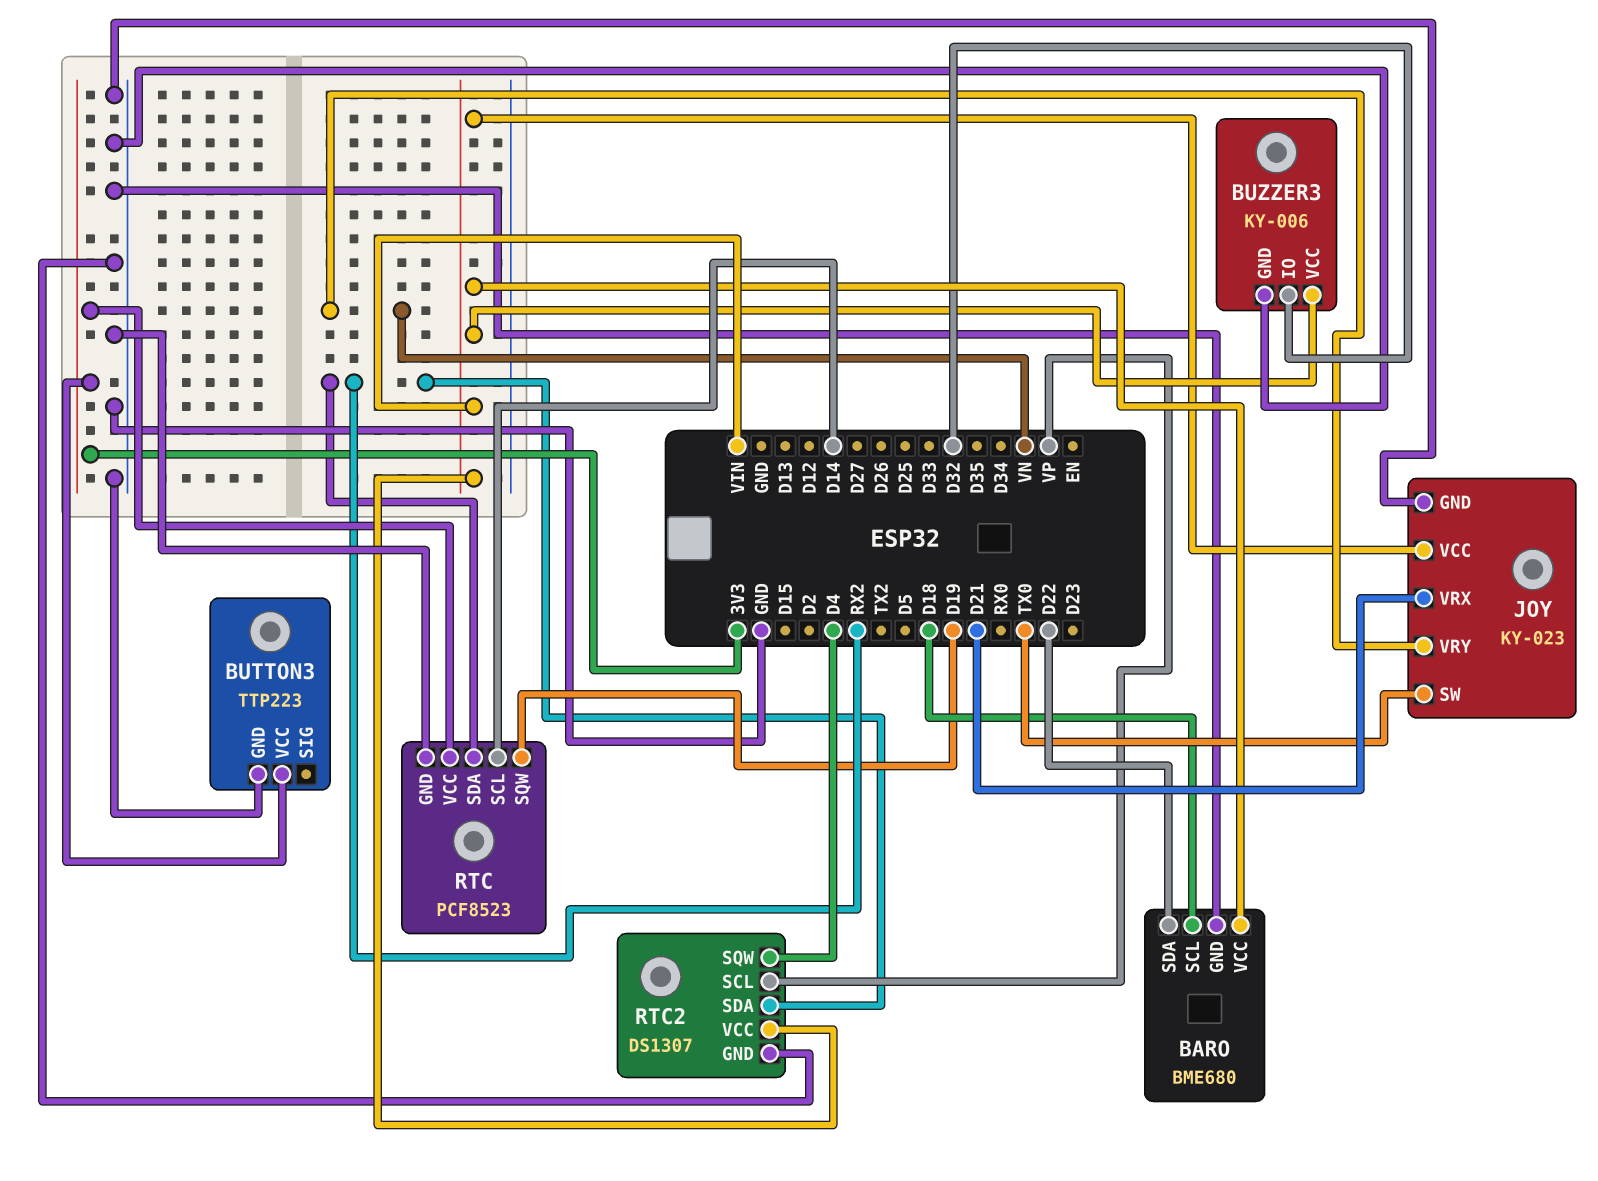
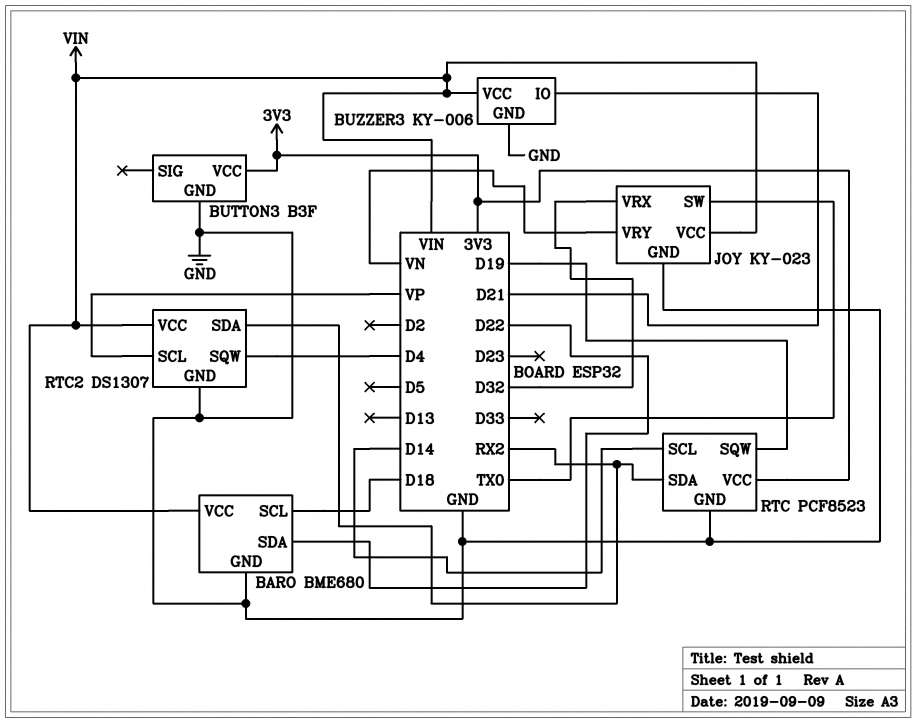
BUTTON3: TTP223 -> B3F
BUZZER3 pin IO: D32 -> D21
JOY pin VRX: D21 -> D32

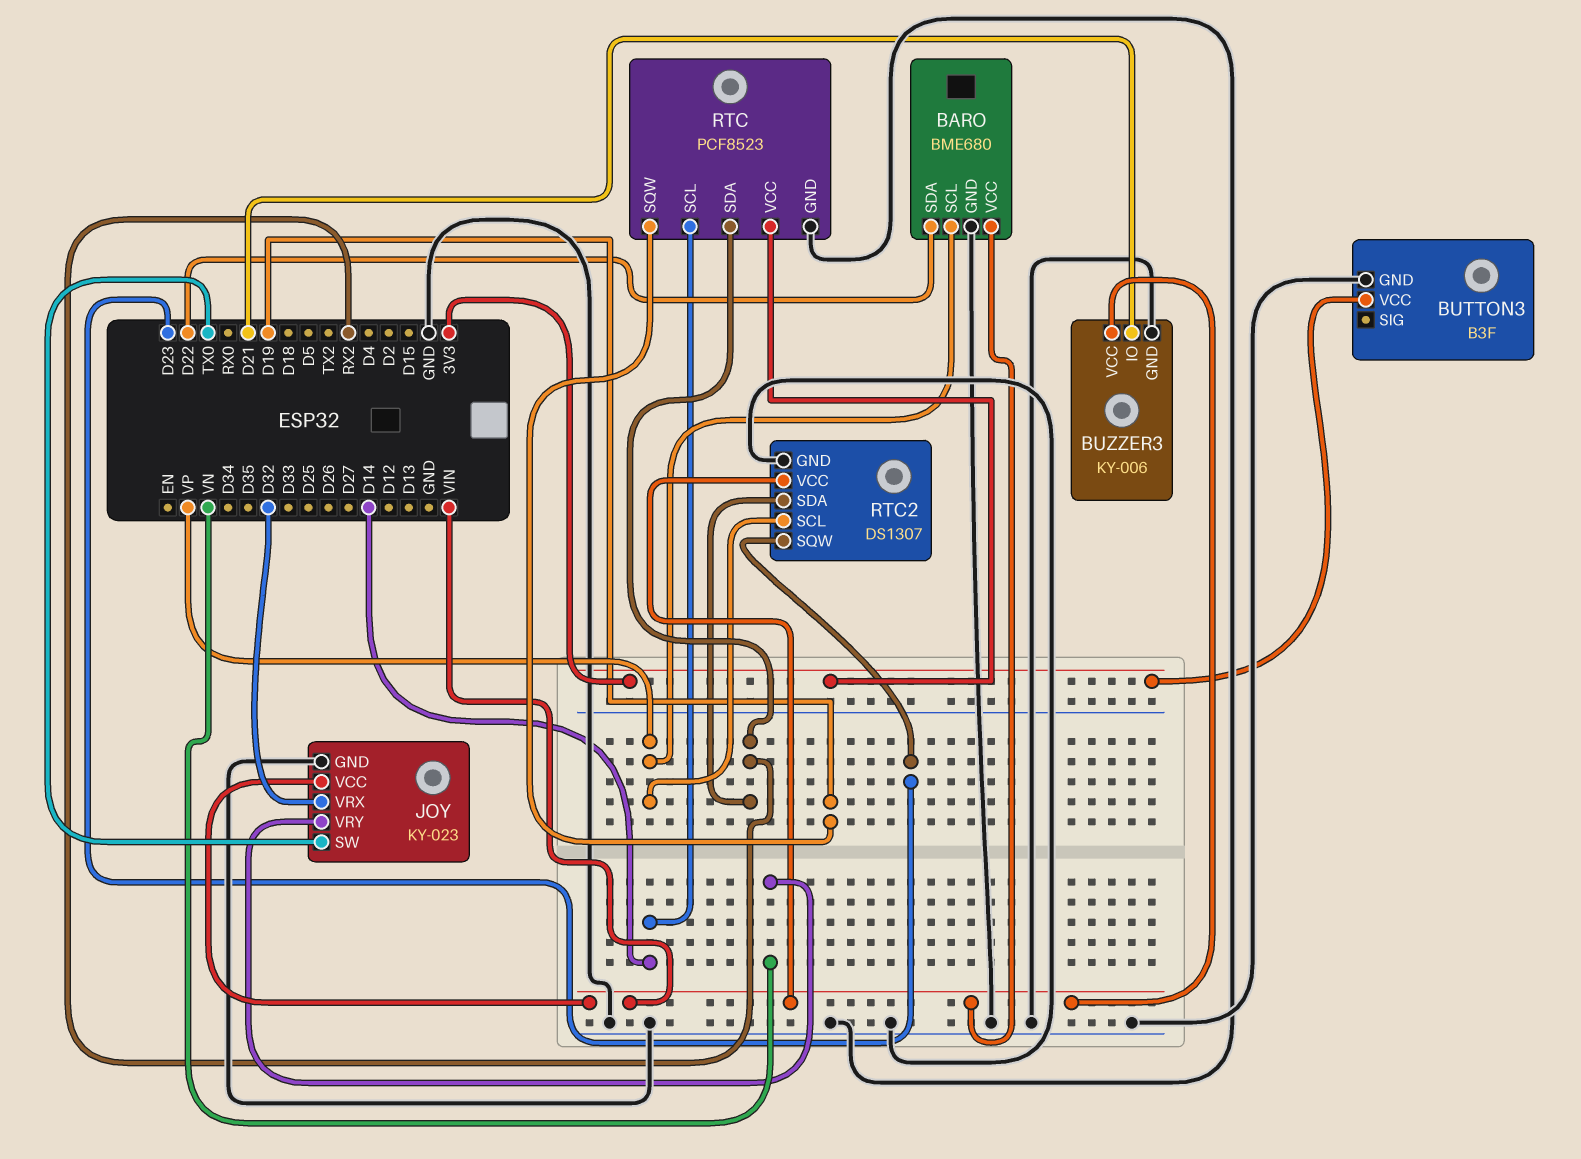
BARO pin SCL: D18 -> VP
RTC2 pin SQW: D4 -> D23

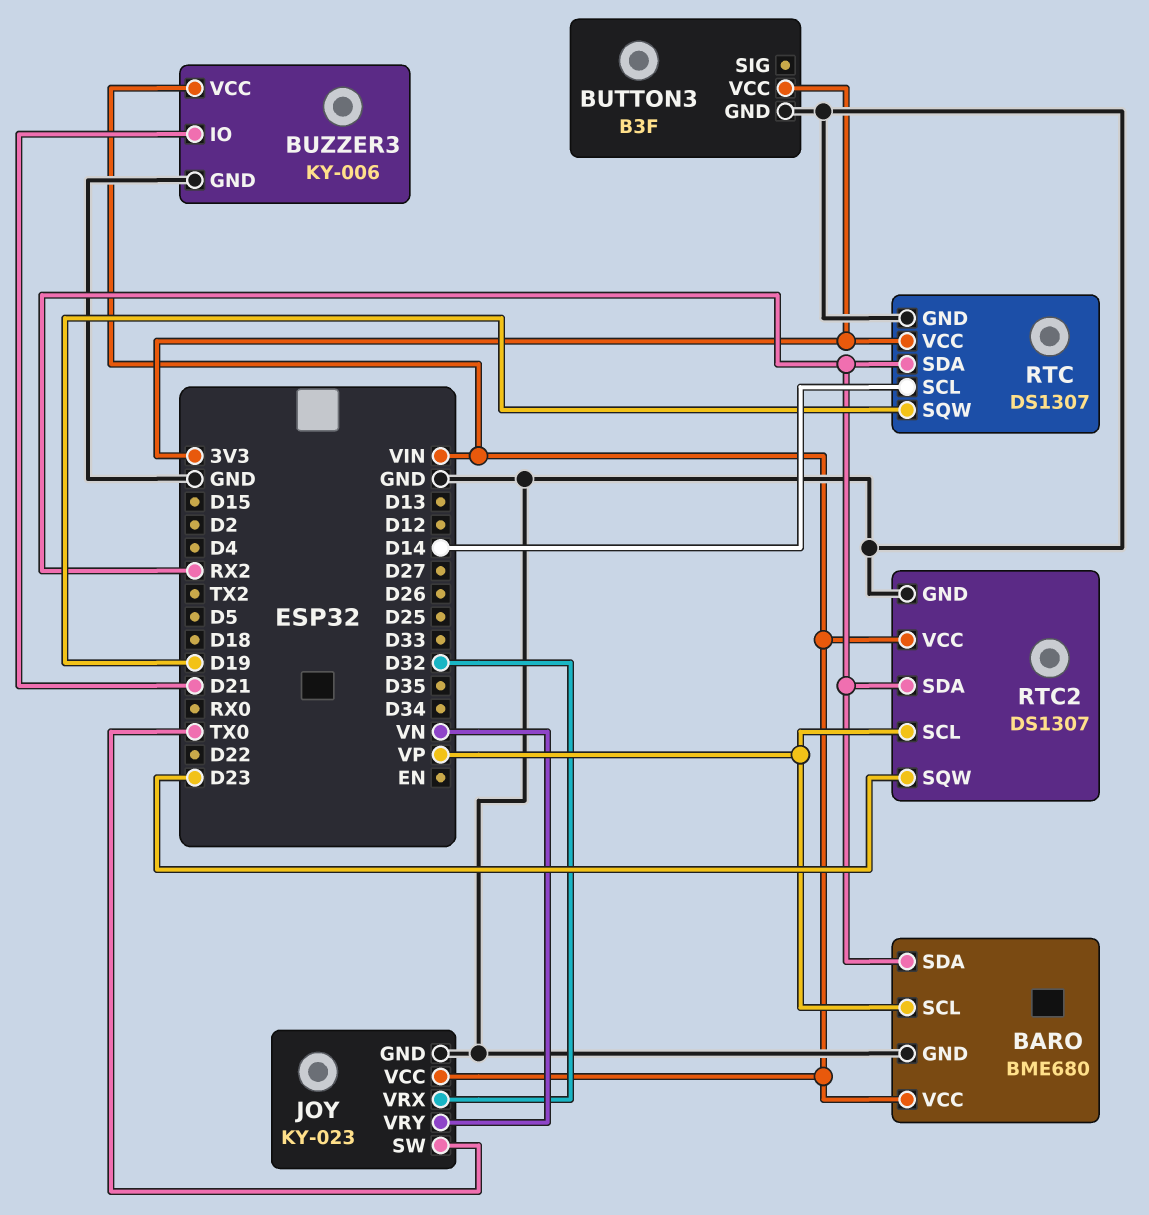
BARO pin SDA: D22 -> RX2
RTC: PCF8523 -> DS1307

